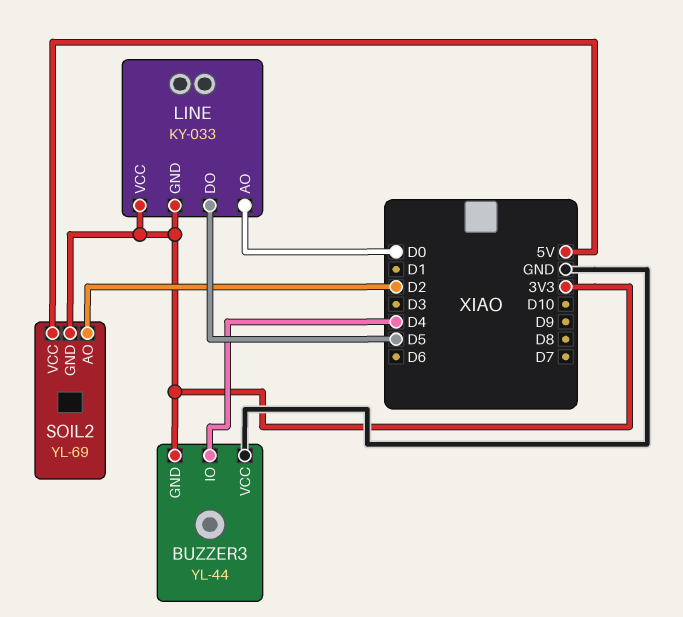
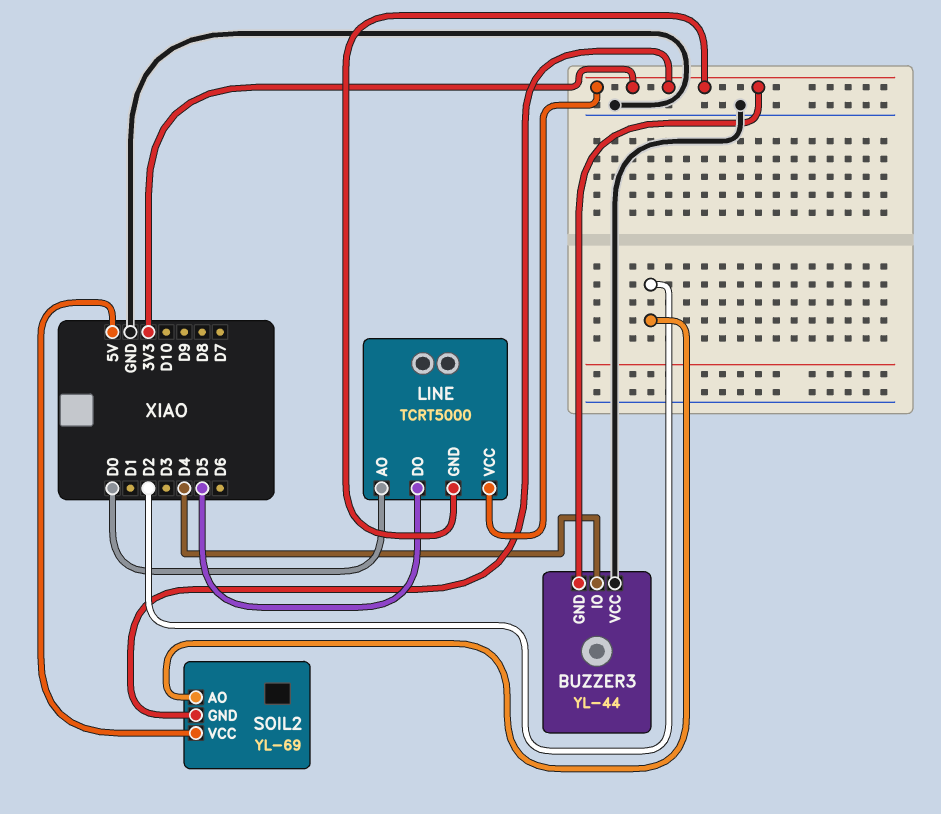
LINE: KY-033 -> TCRT5000

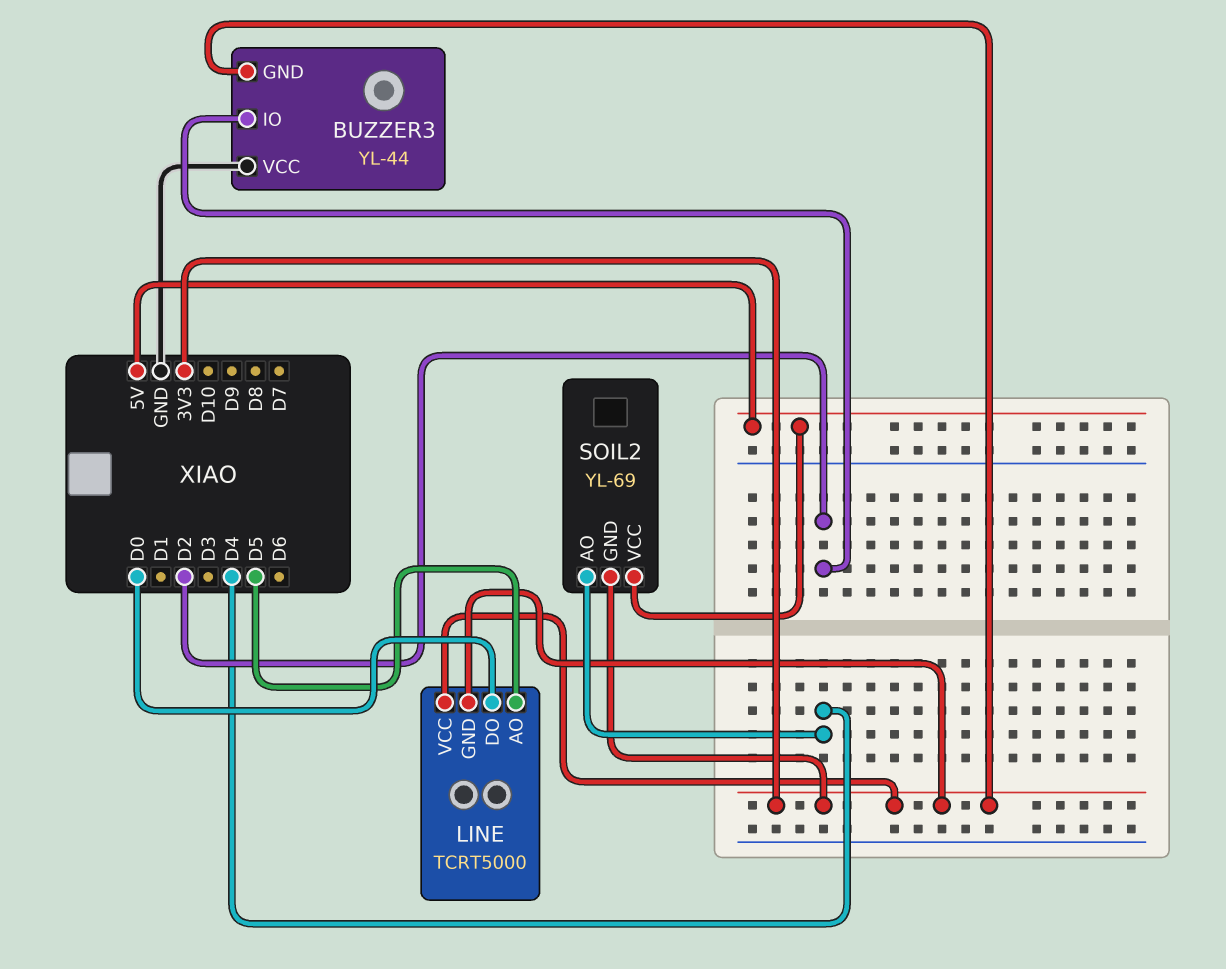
BUZZER3 pin IO: D4 -> D2
LINE pin AO: D0 -> D5
LINE pin DO: D5 -> D0
SOIL2 pin AO: D2 -> D4

